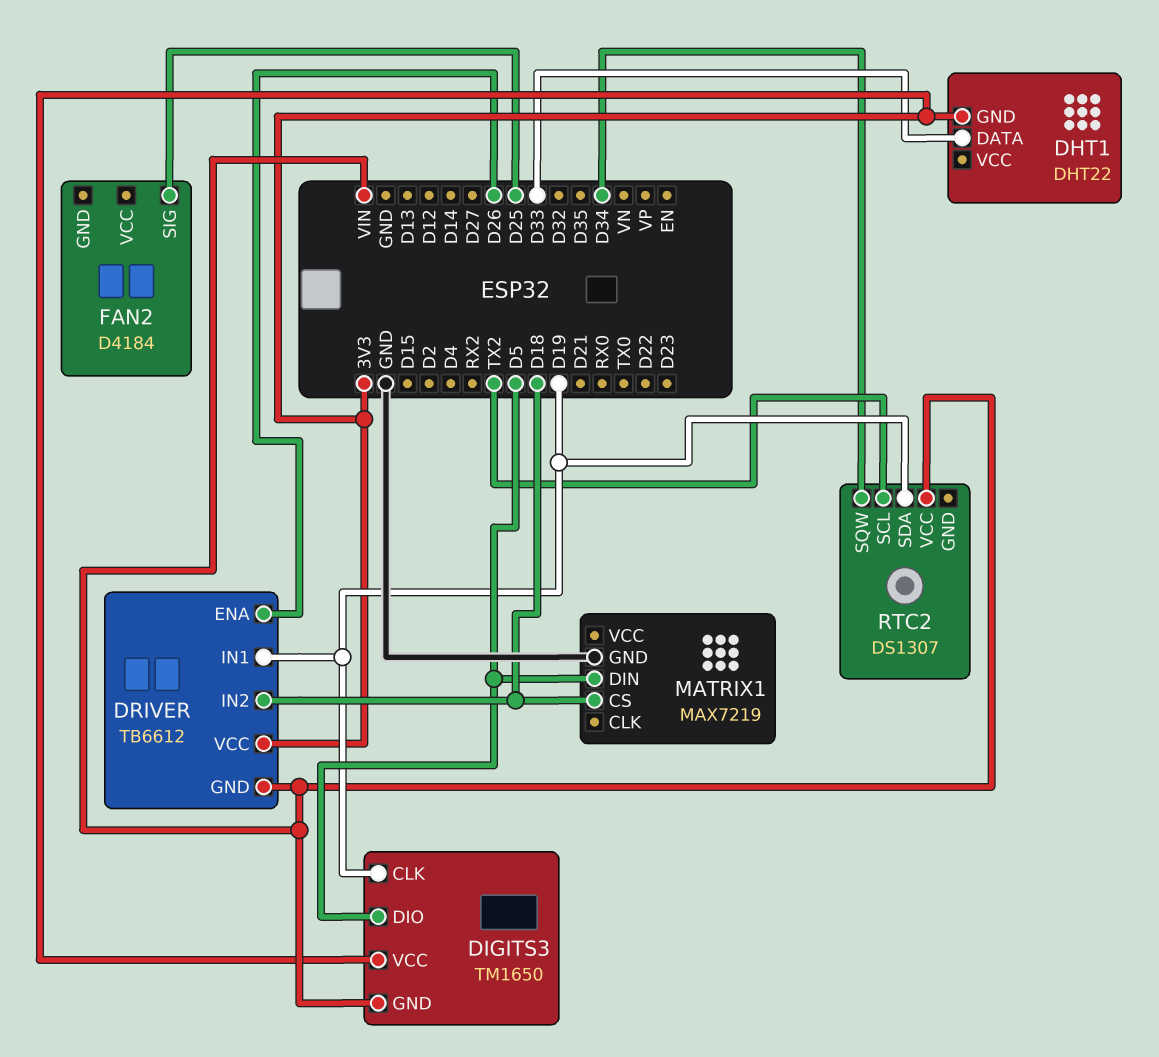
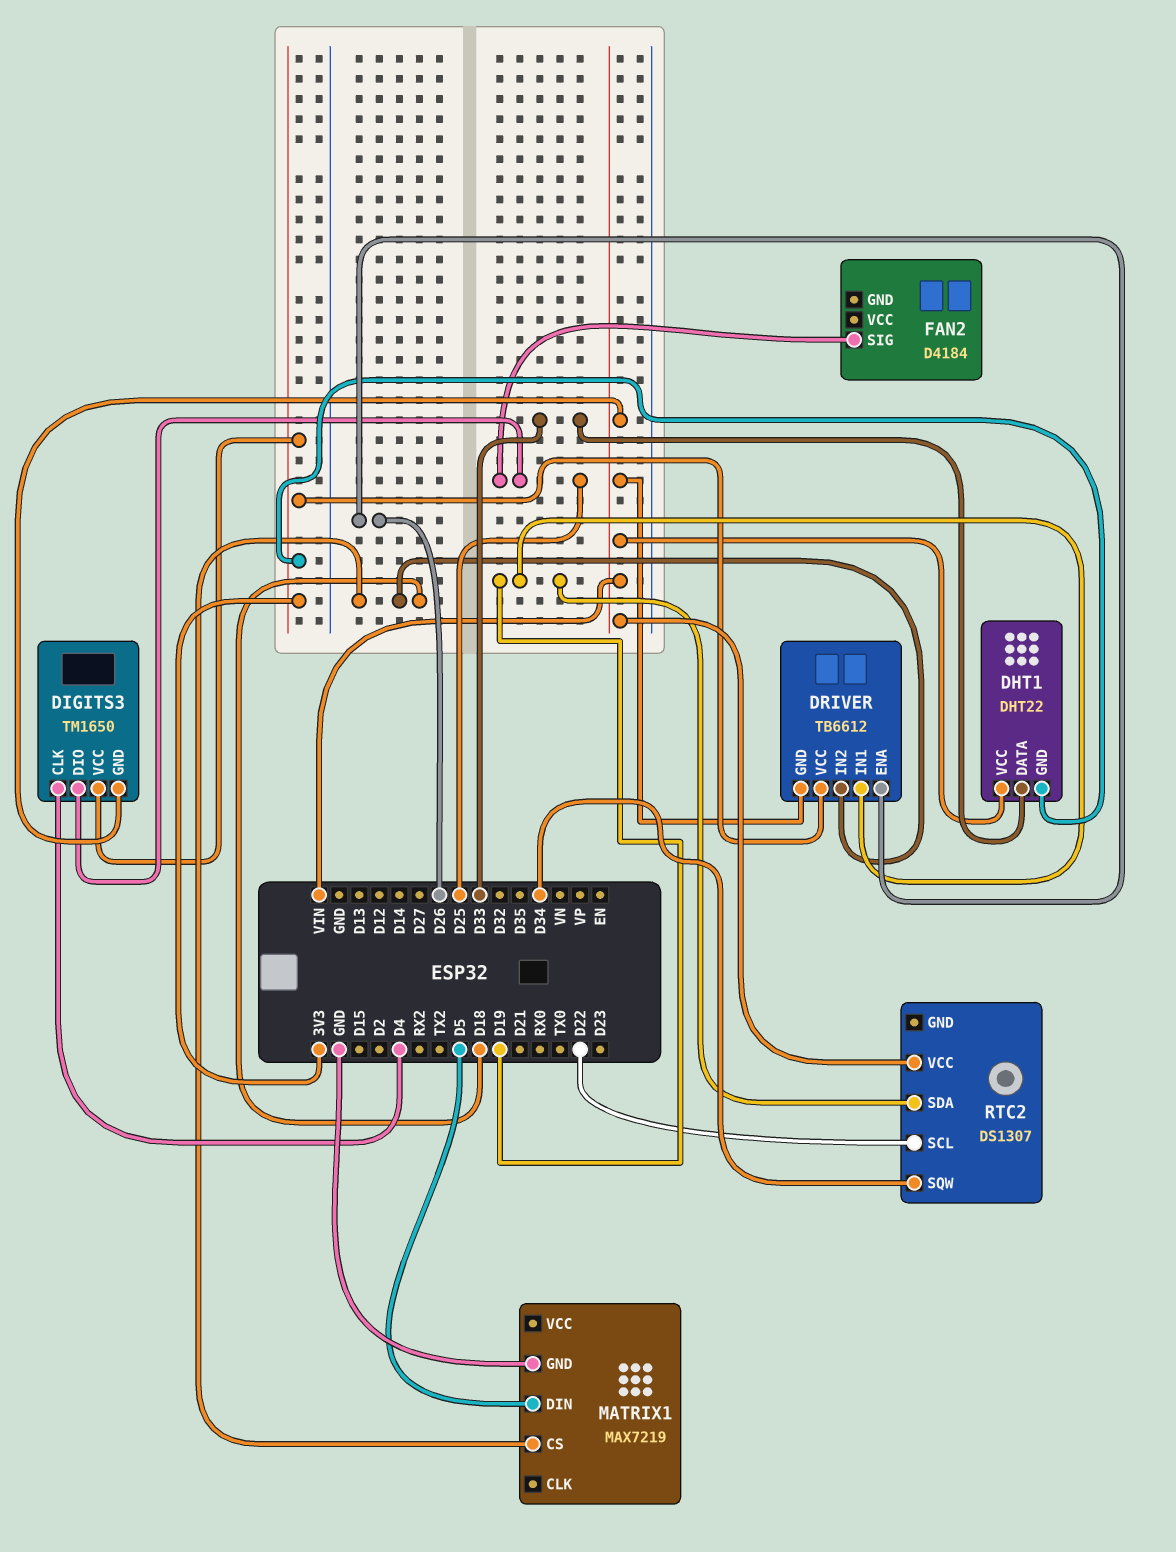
DHT1 pin VCC: none -> VIN
DIGITS3 pin CLK: D19 -> D4
DIGITS3 pin DIO: D5 -> D25
RTC2 pin SCL: TX2 -> D22

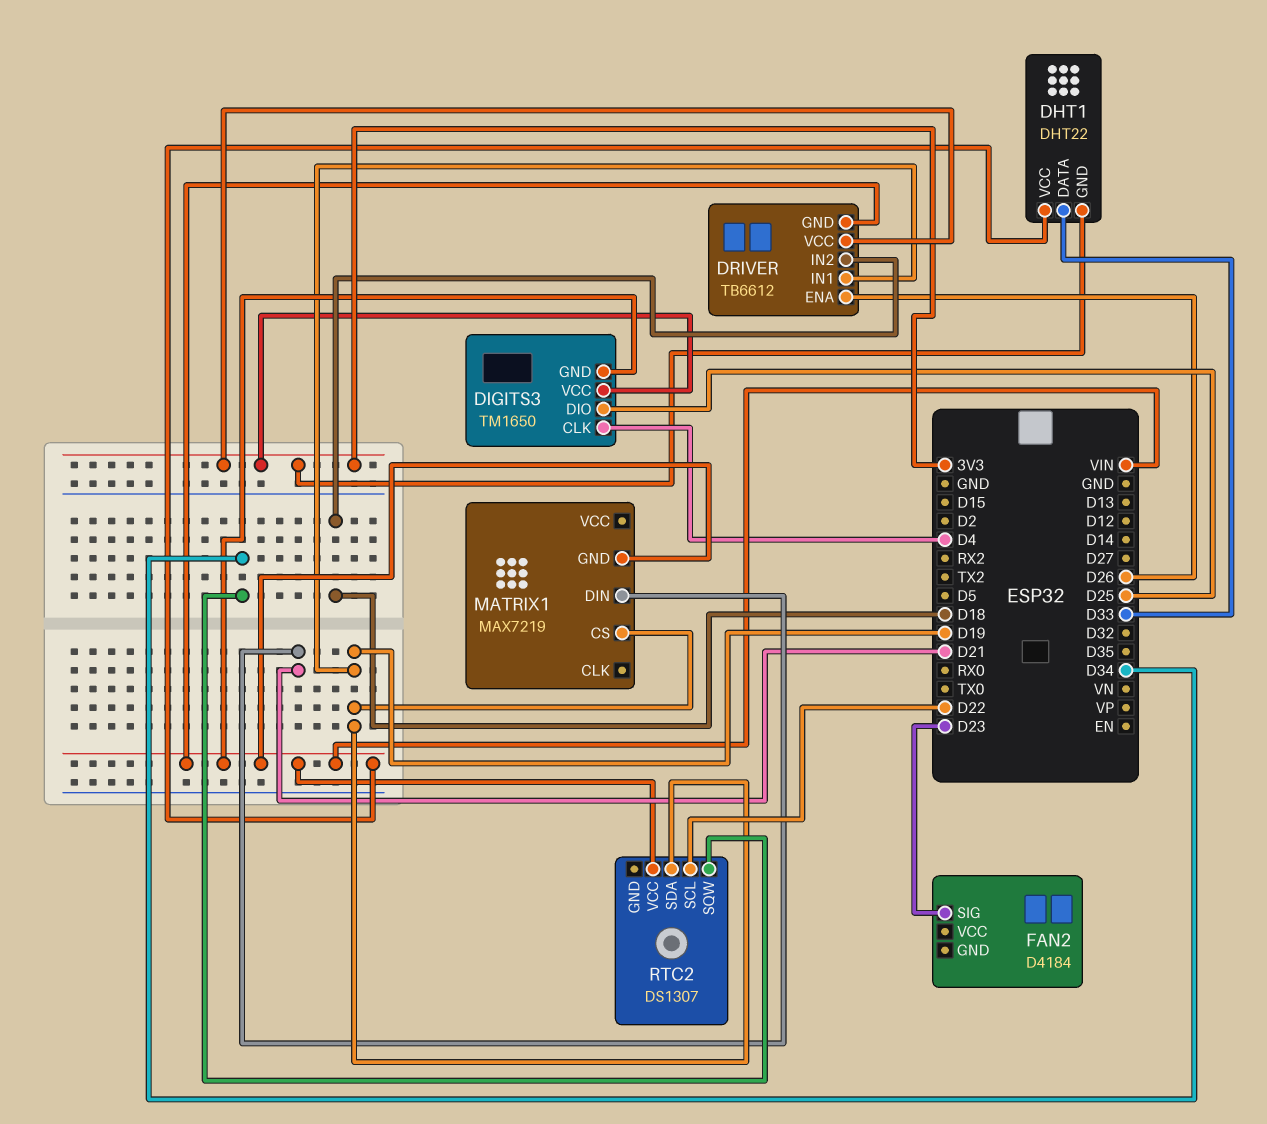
FAN2 pin SIG: D25 -> D23
MATRIX1 pin CS: D18 -> D19
MATRIX1 pin DIN: D5 -> D21
MATRIX1 pin GND: GND -> VIN

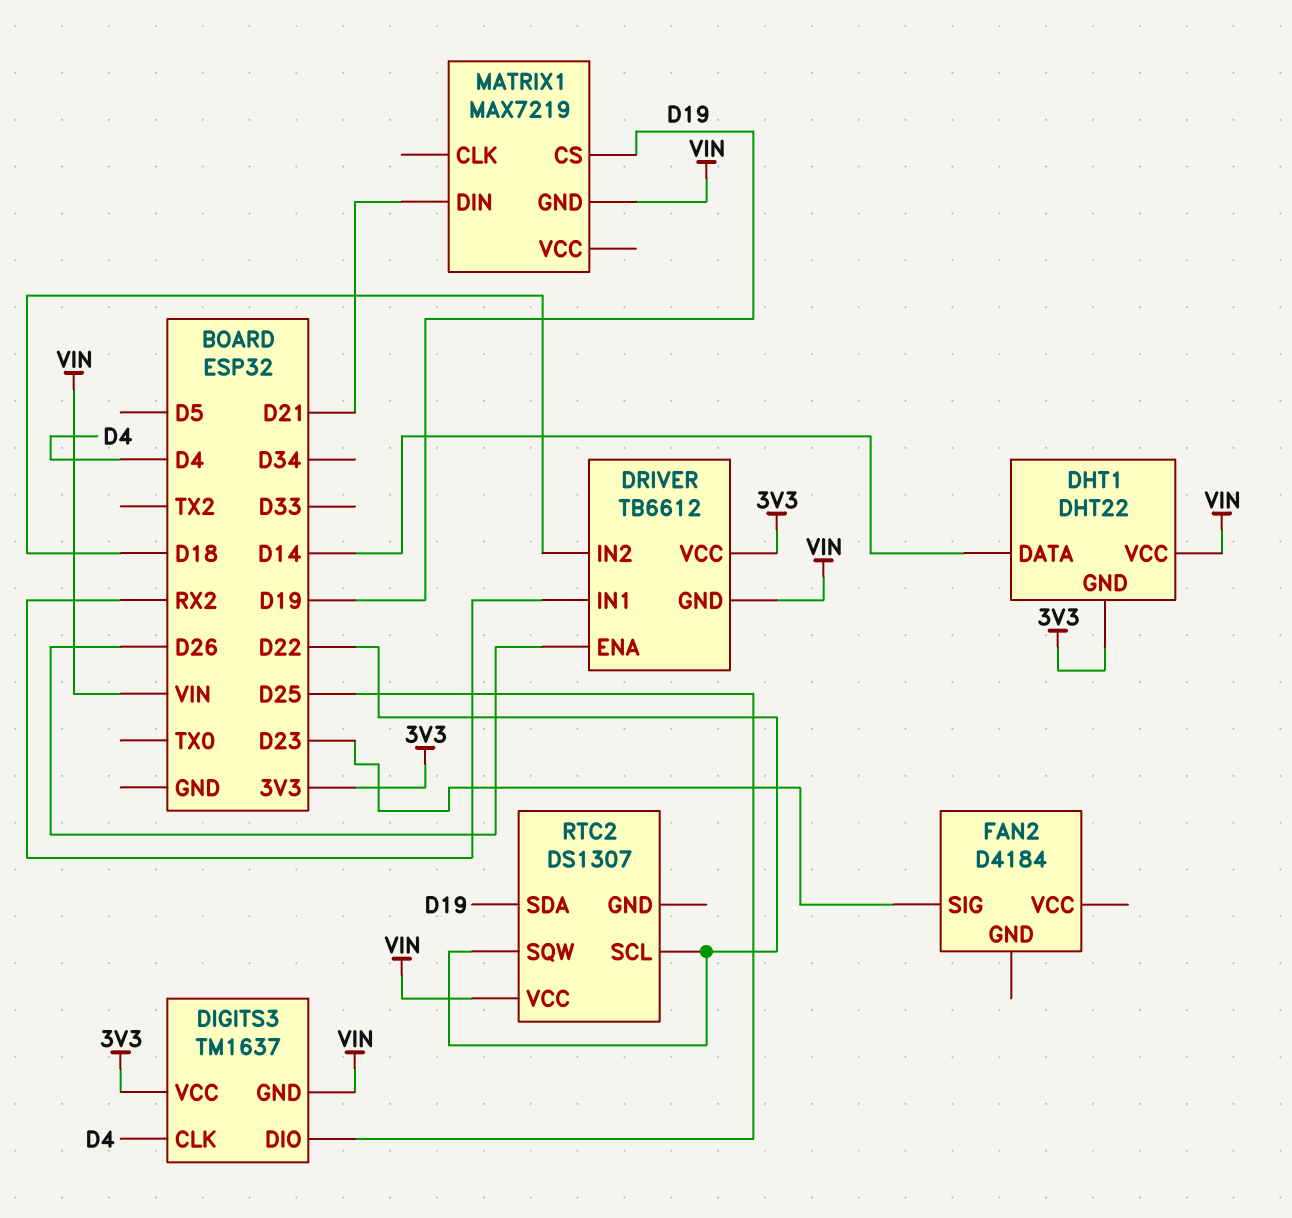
DHT1 pin DATA: D33 -> D14
DIGITS3: TM1650 -> TM1637
DRIVER pin IN1: D19 -> RX2
RTC2 pin SQW: D34 -> D22

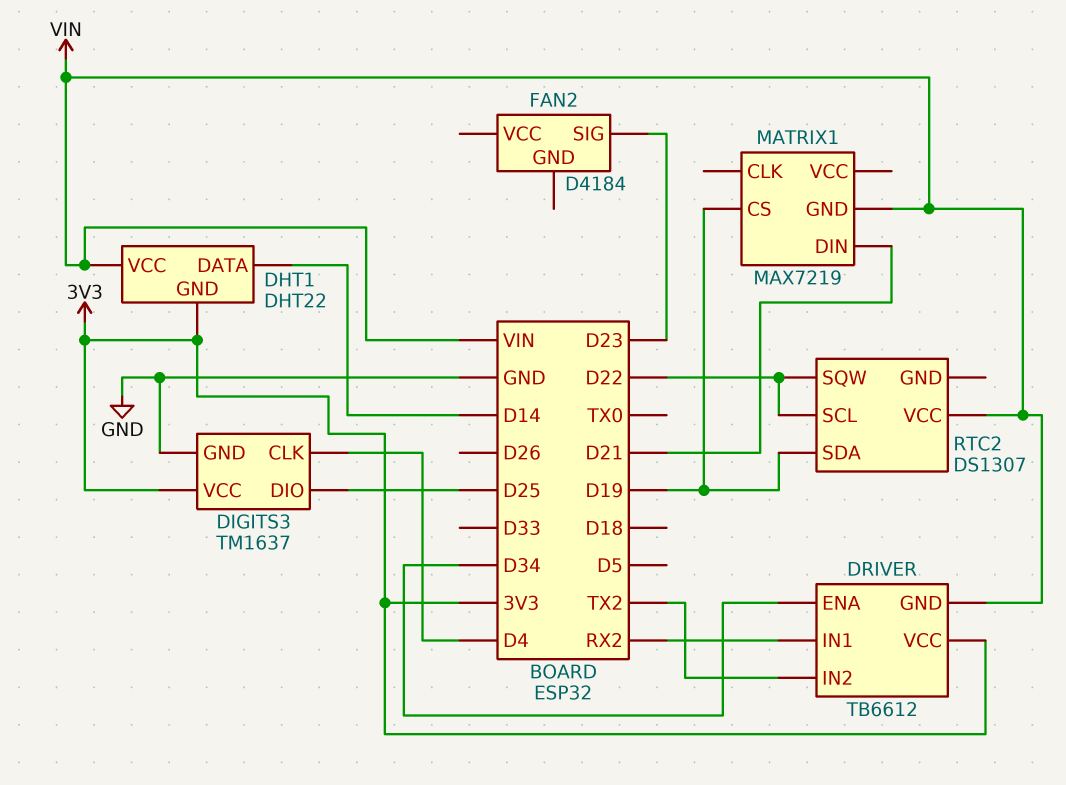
DIGITS3 pin GND: VIN -> GND
DRIVER pin ENA: D26 -> D34
DRIVER pin IN2: D18 -> TX2

